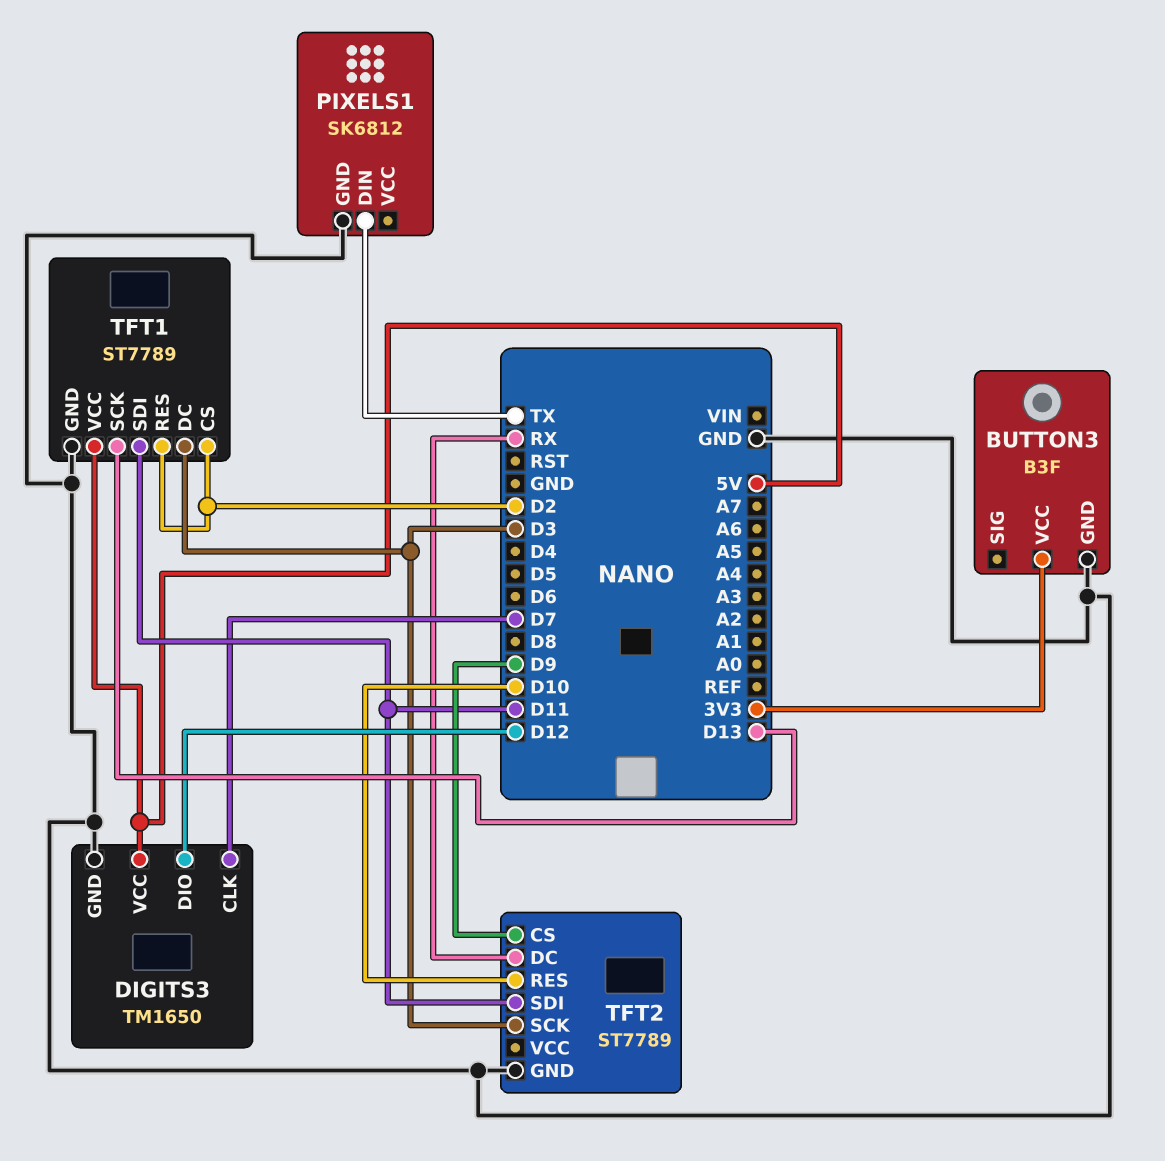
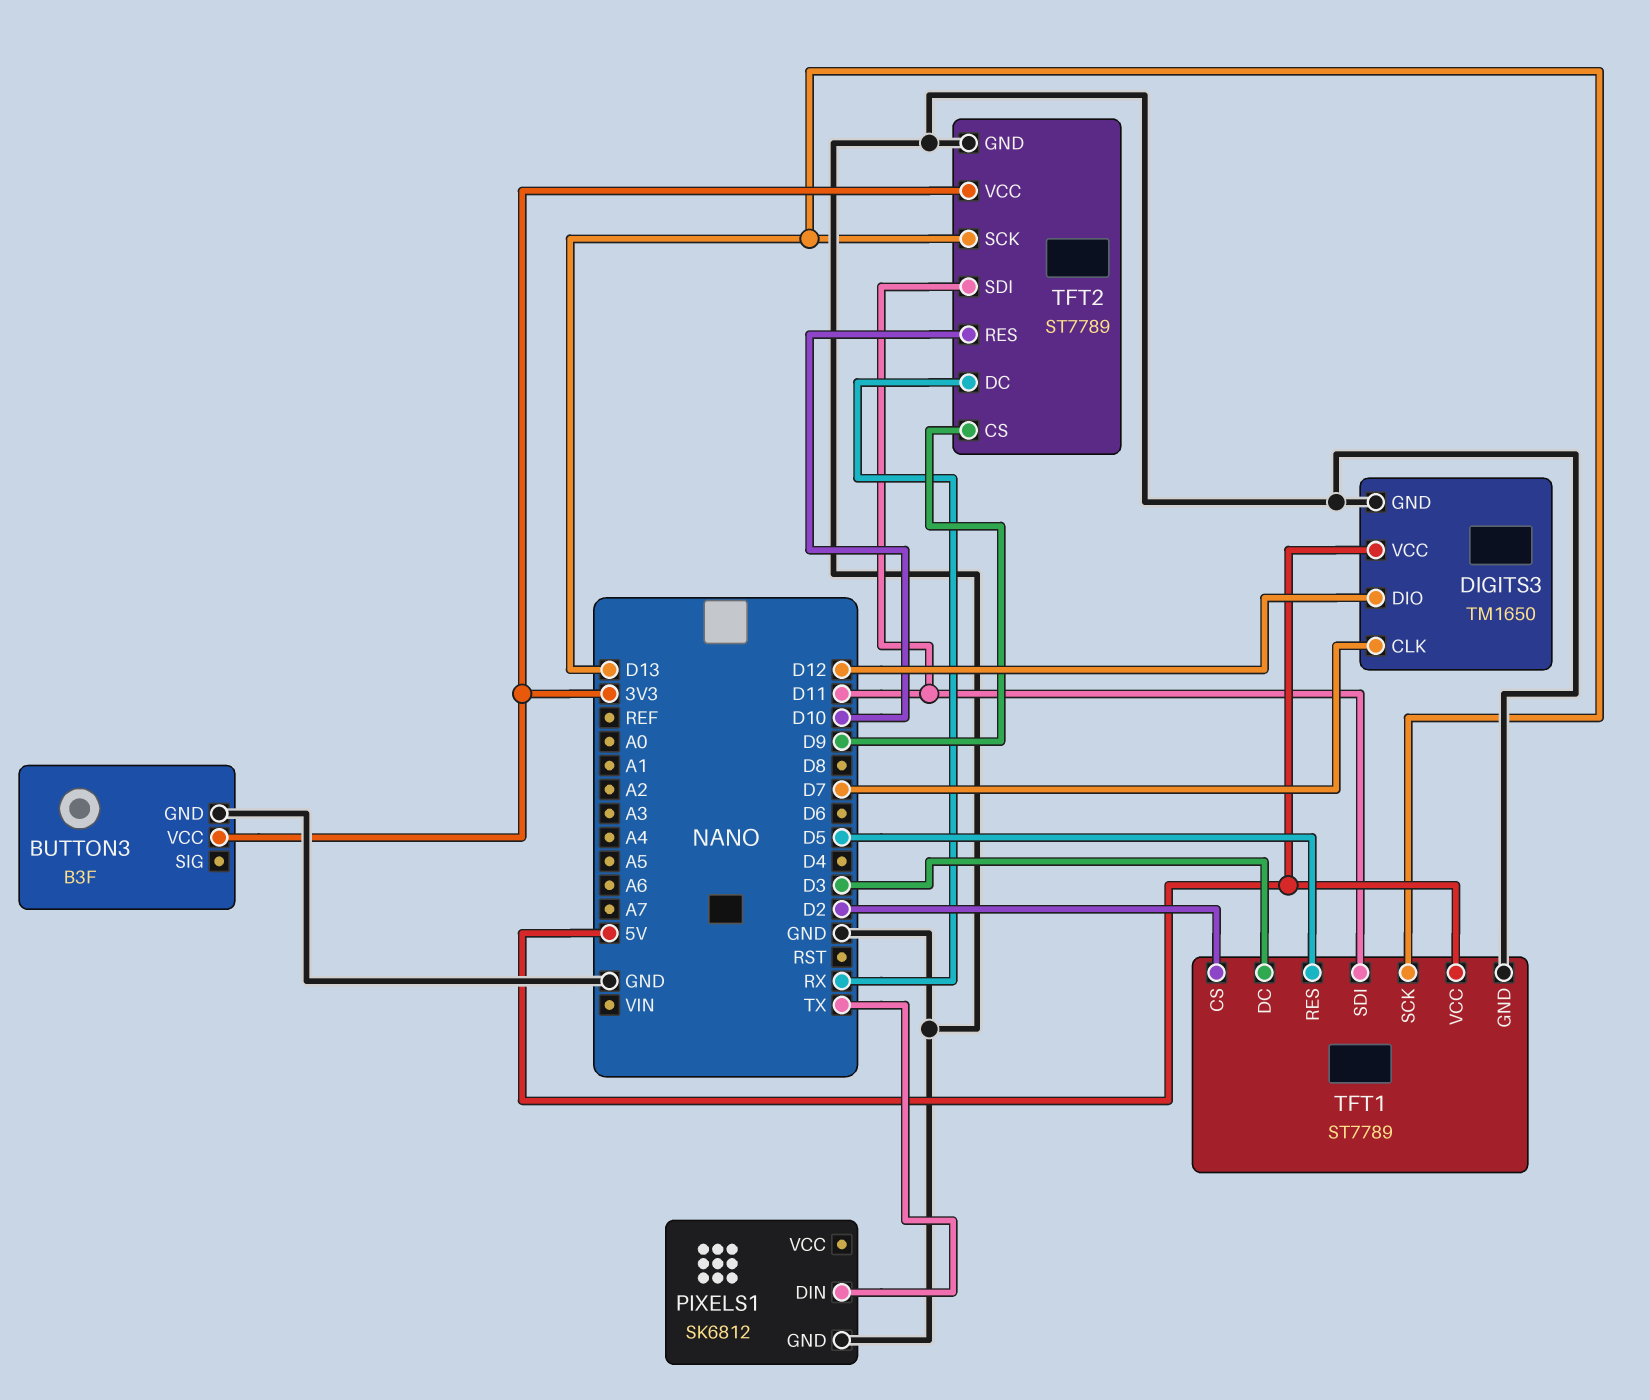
TFT1 pin RES: D2 -> D5
TFT2 pin SCK: D3 -> D13
TFT2 pin VCC: none -> 3V3

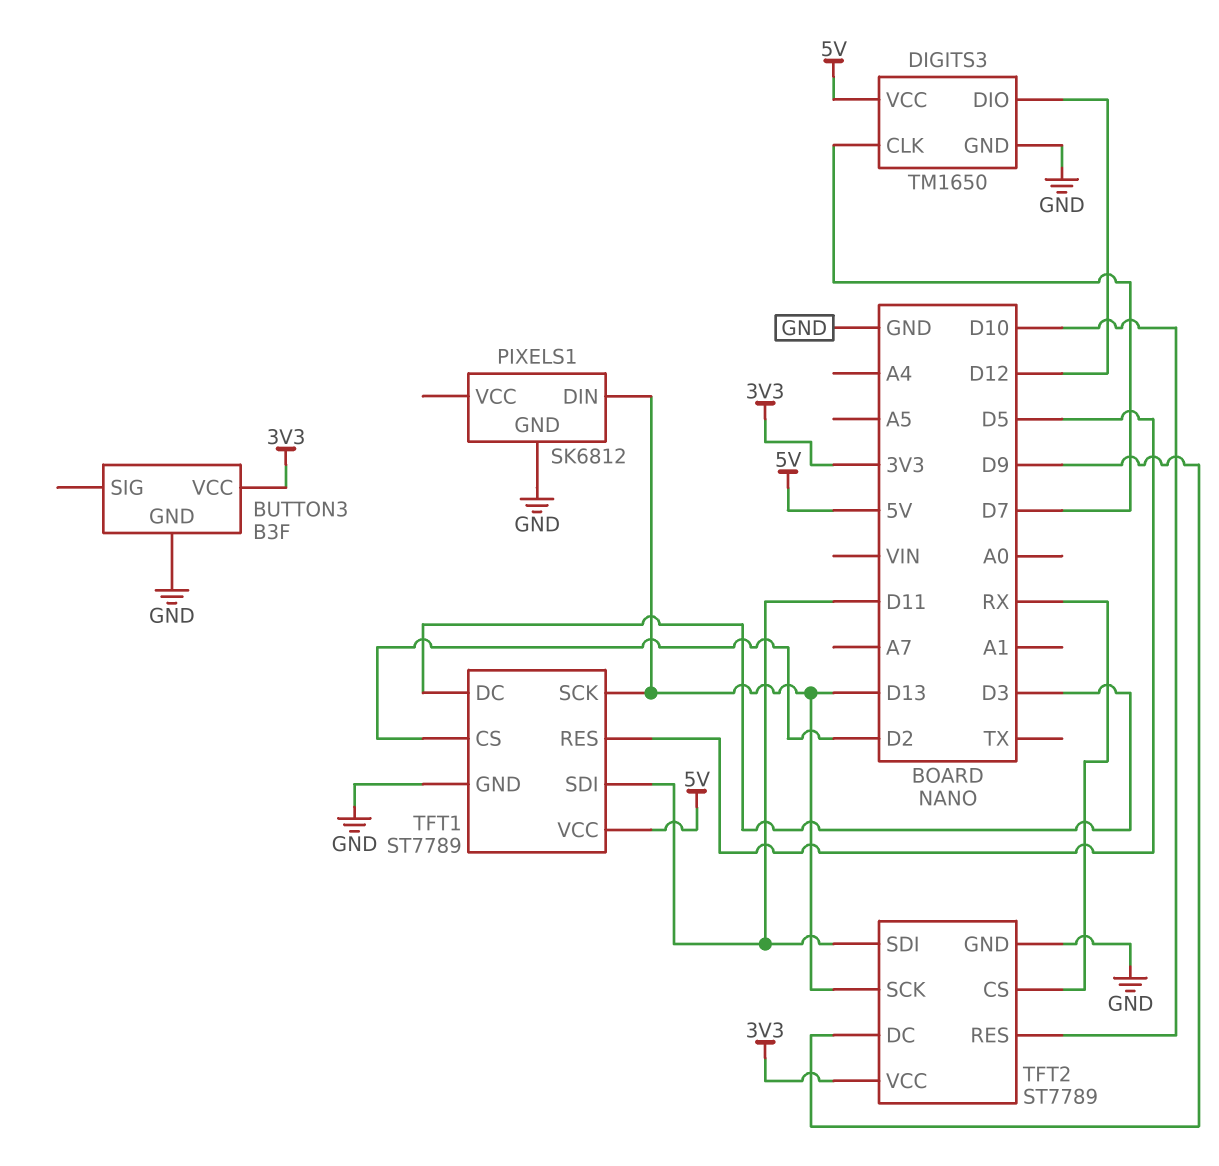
PIXELS1 pin DIN: TX -> D13
TFT2 pin CS: D9 -> RX
TFT2 pin DC: RX -> D9

